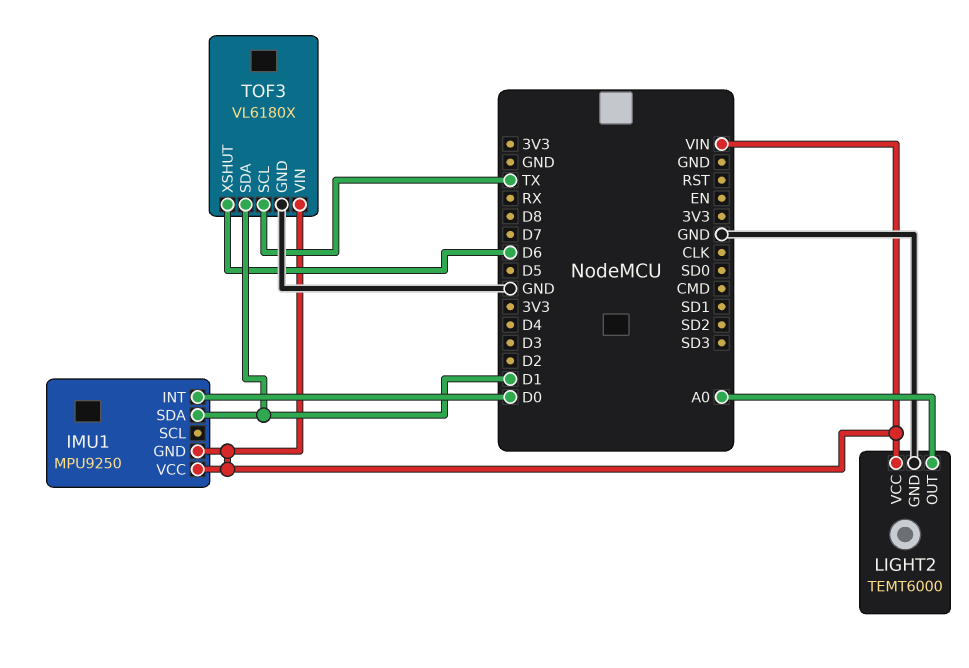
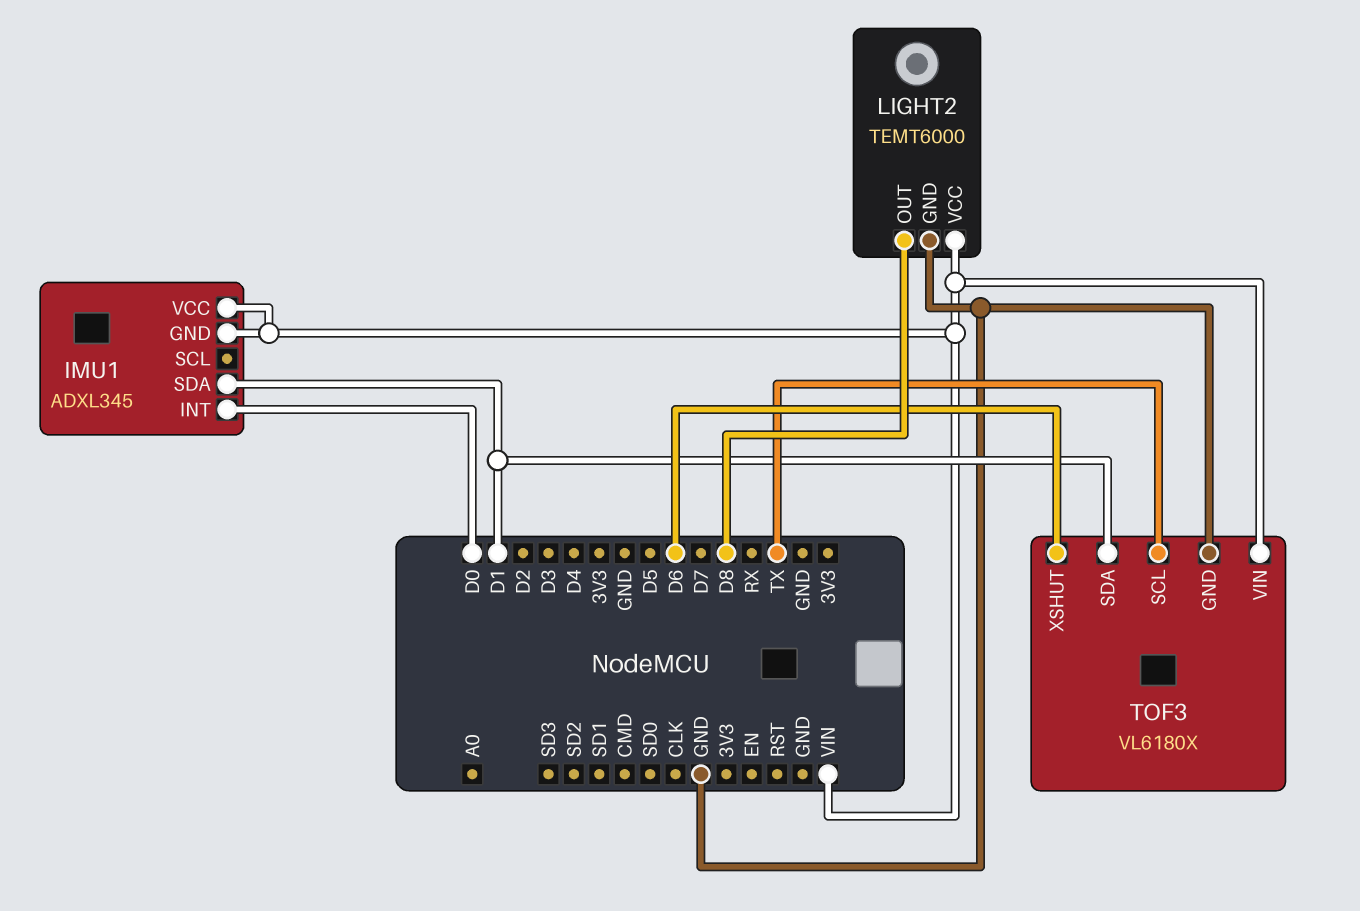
IMU1: MPU9250 -> ADXL345
LIGHT2 pin OUT: A0 -> D8

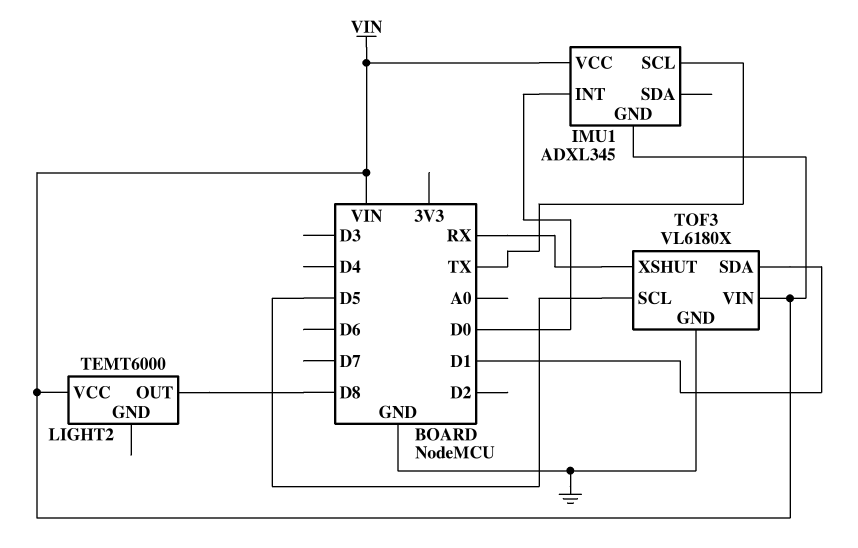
IMU1 pin SCL: none -> TX
IMU1 pin SDA: D1 -> none
LIGHT2 pin GND: GND -> none
TOF3 pin SCL: TX -> D5
TOF3 pin XSHUT: D6 -> RX

